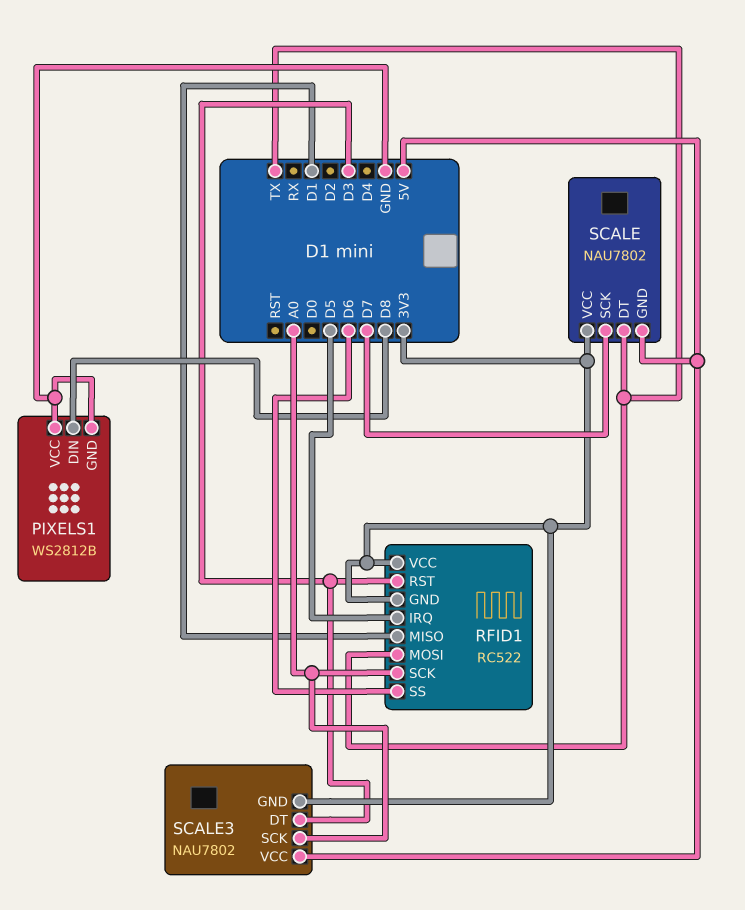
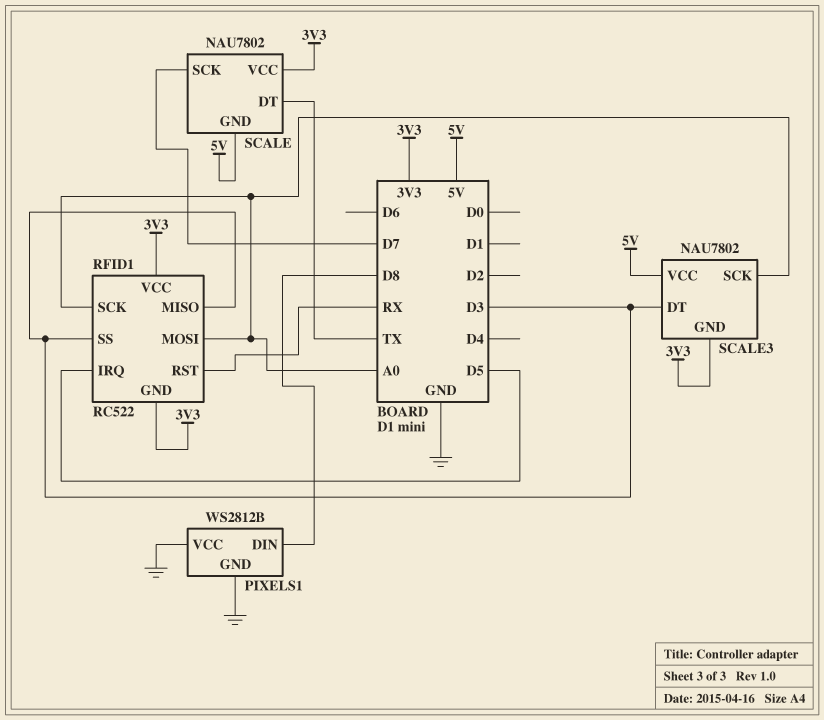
RFID1 pin MISO: D1 -> D3
RFID1 pin MOSI: TX -> A0
RFID1 pin RST: D3 -> RX
RFID1 pin SS: D6 -> D3

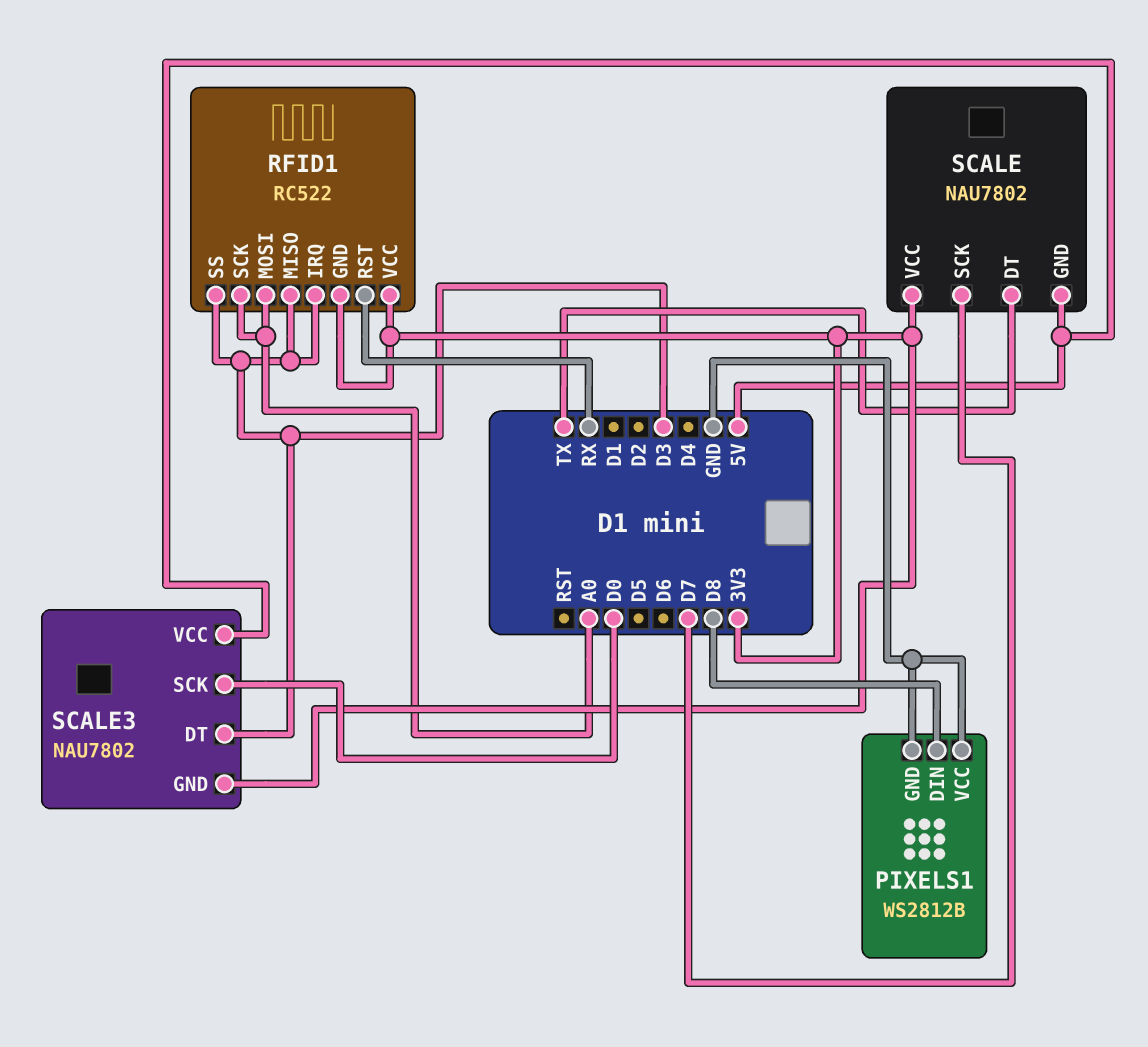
RFID1 pin IRQ: D5 -> D3
SCALE3 pin SCK: A0 -> D0

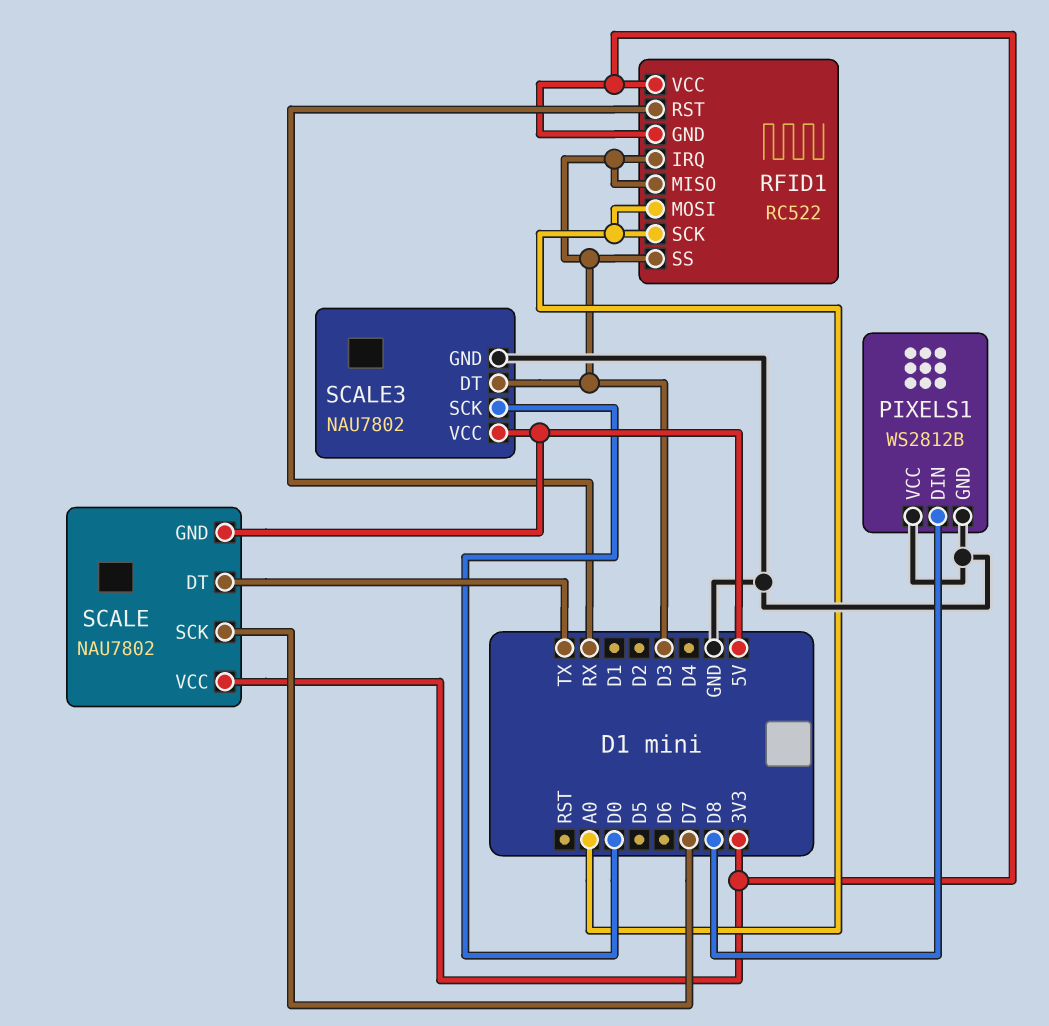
SCALE3 pin GND: 3V3 -> GND

